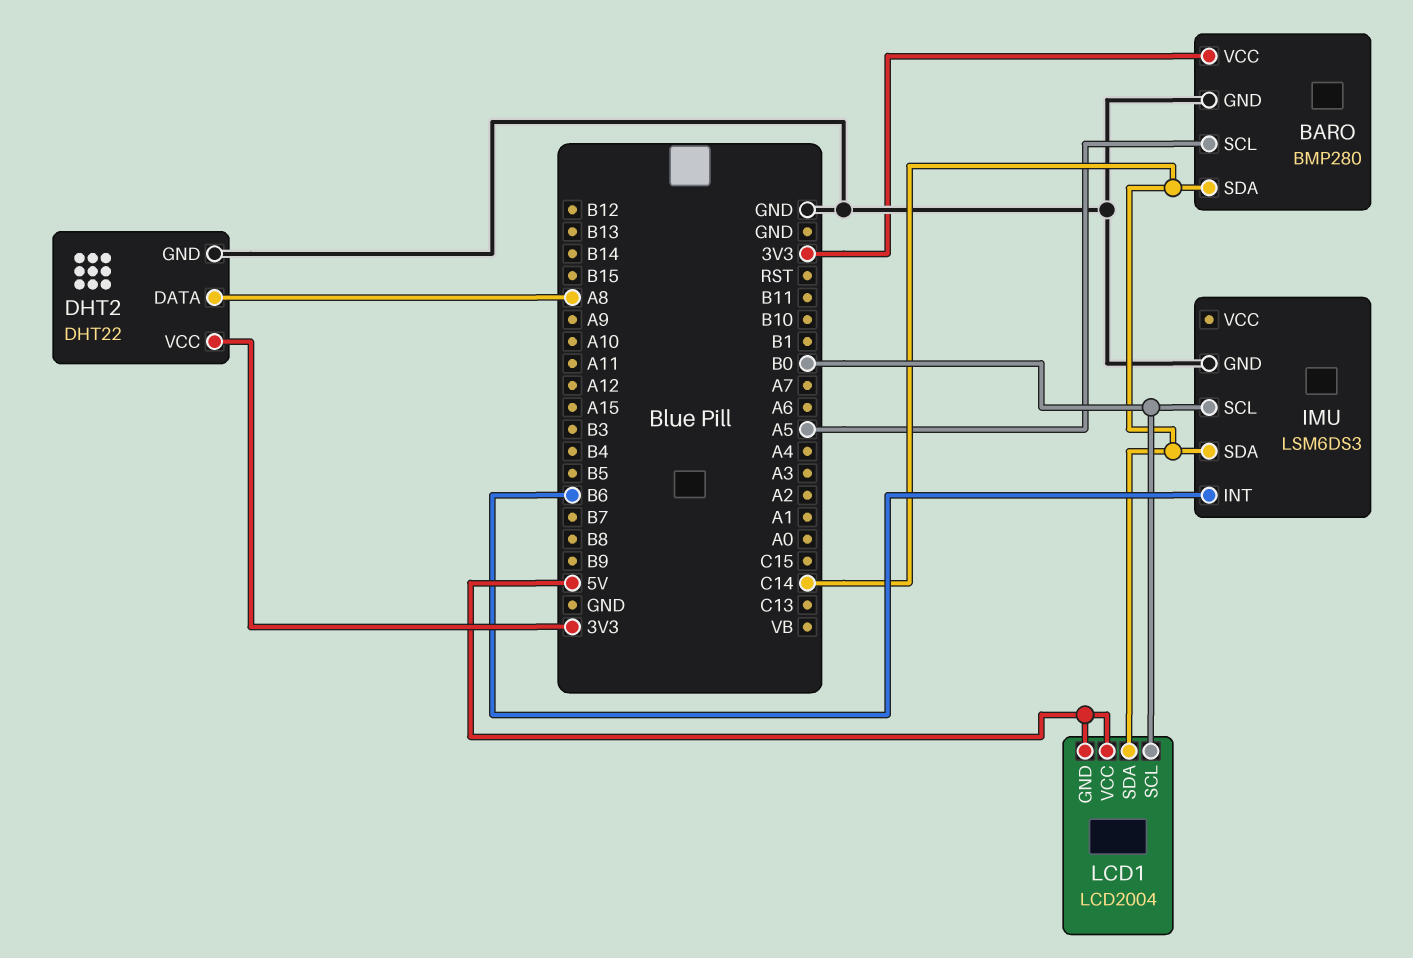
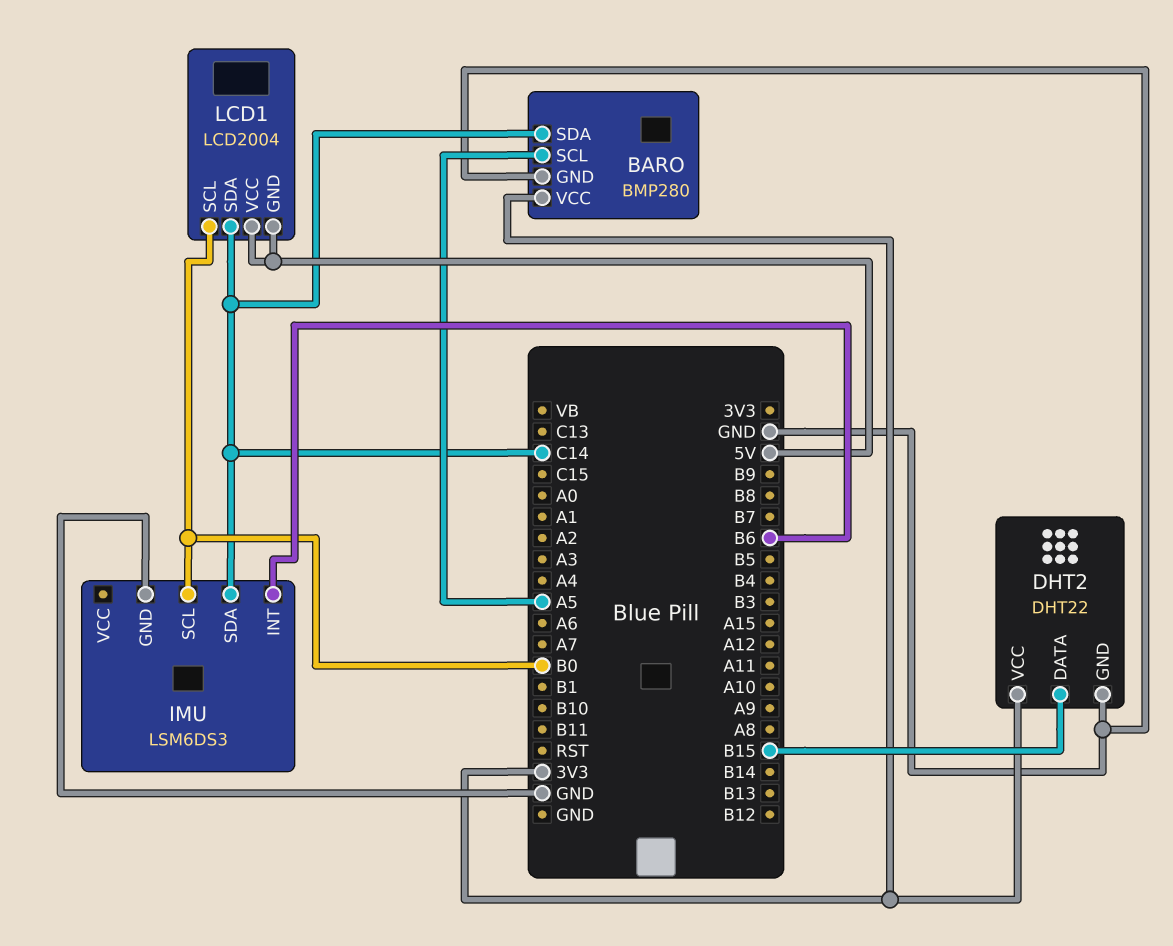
DHT2 pin DATA: A8 -> B15

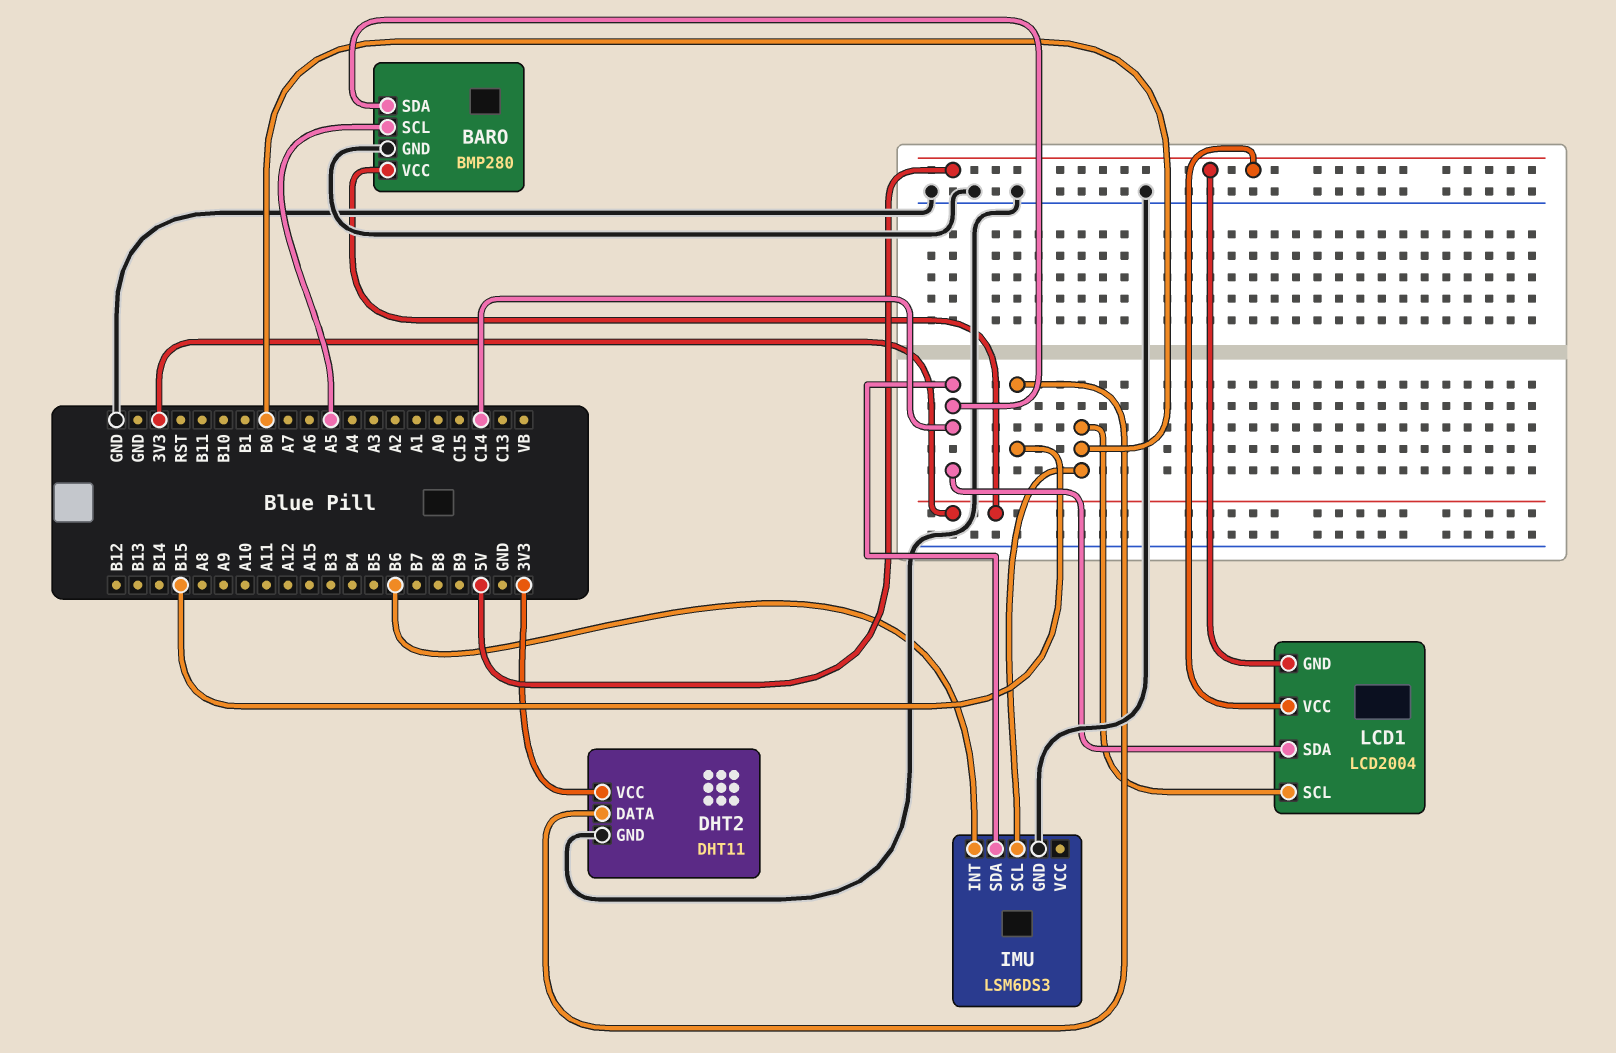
DHT2: DHT22 -> DHT11

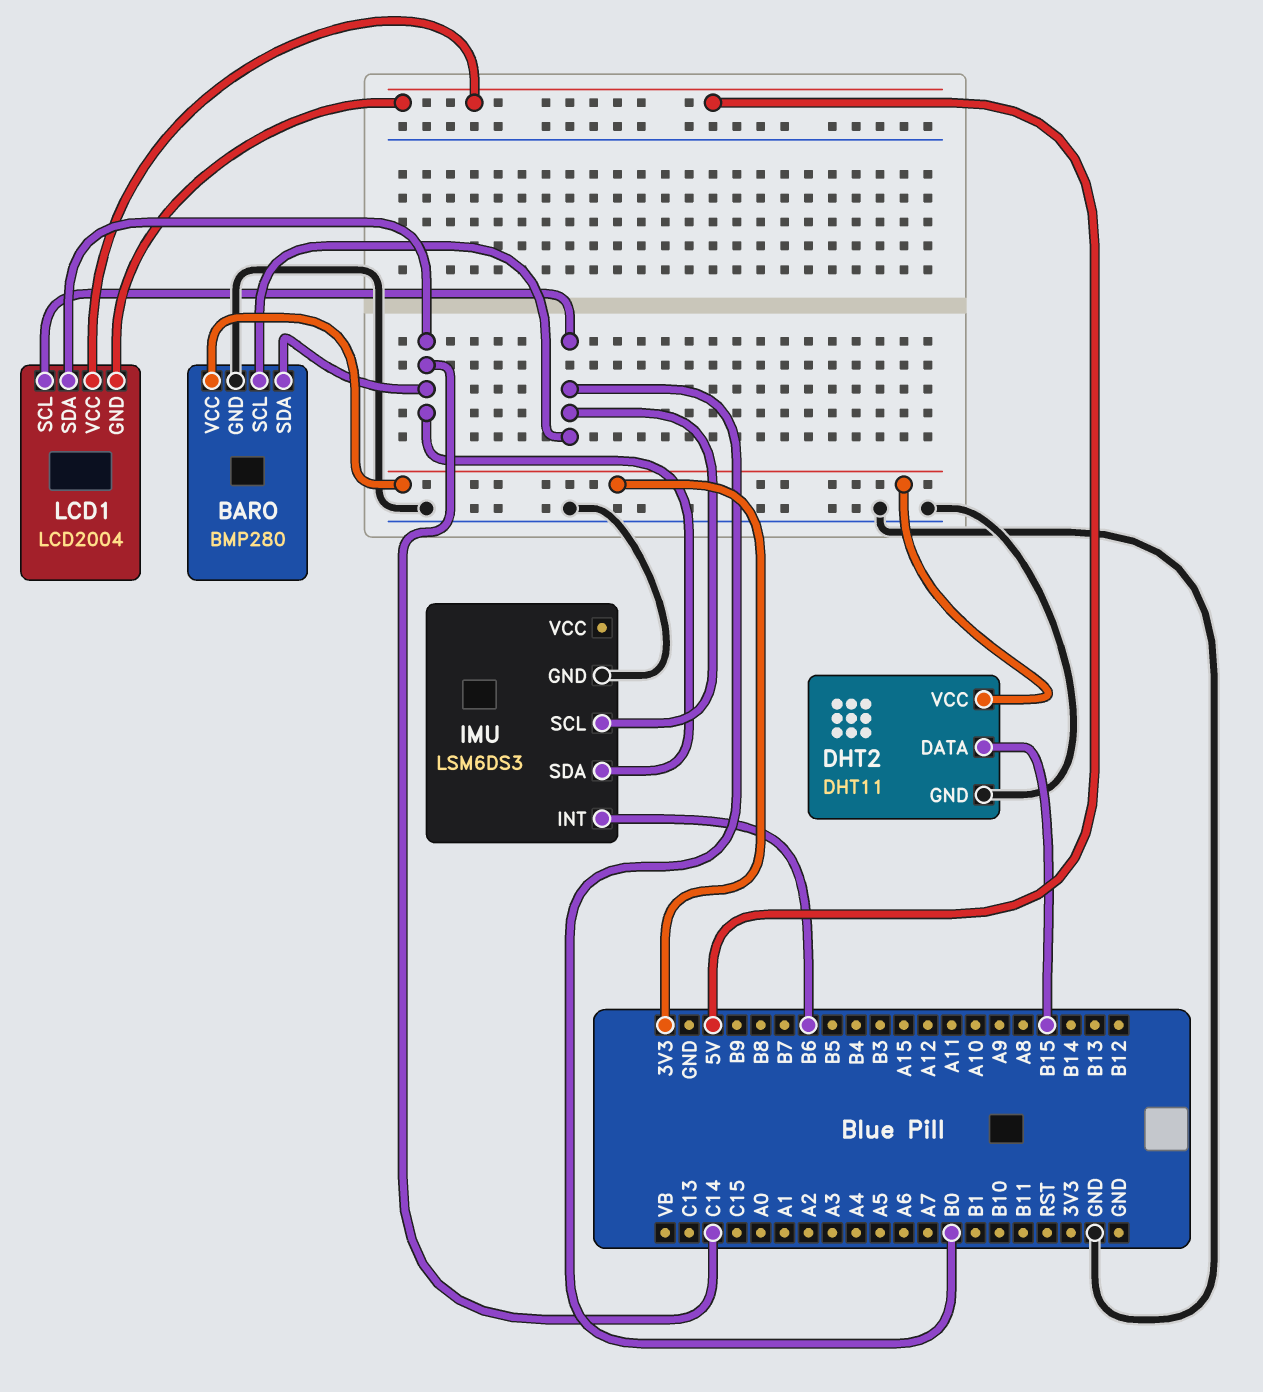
BARO pin SCL: A5 -> B0

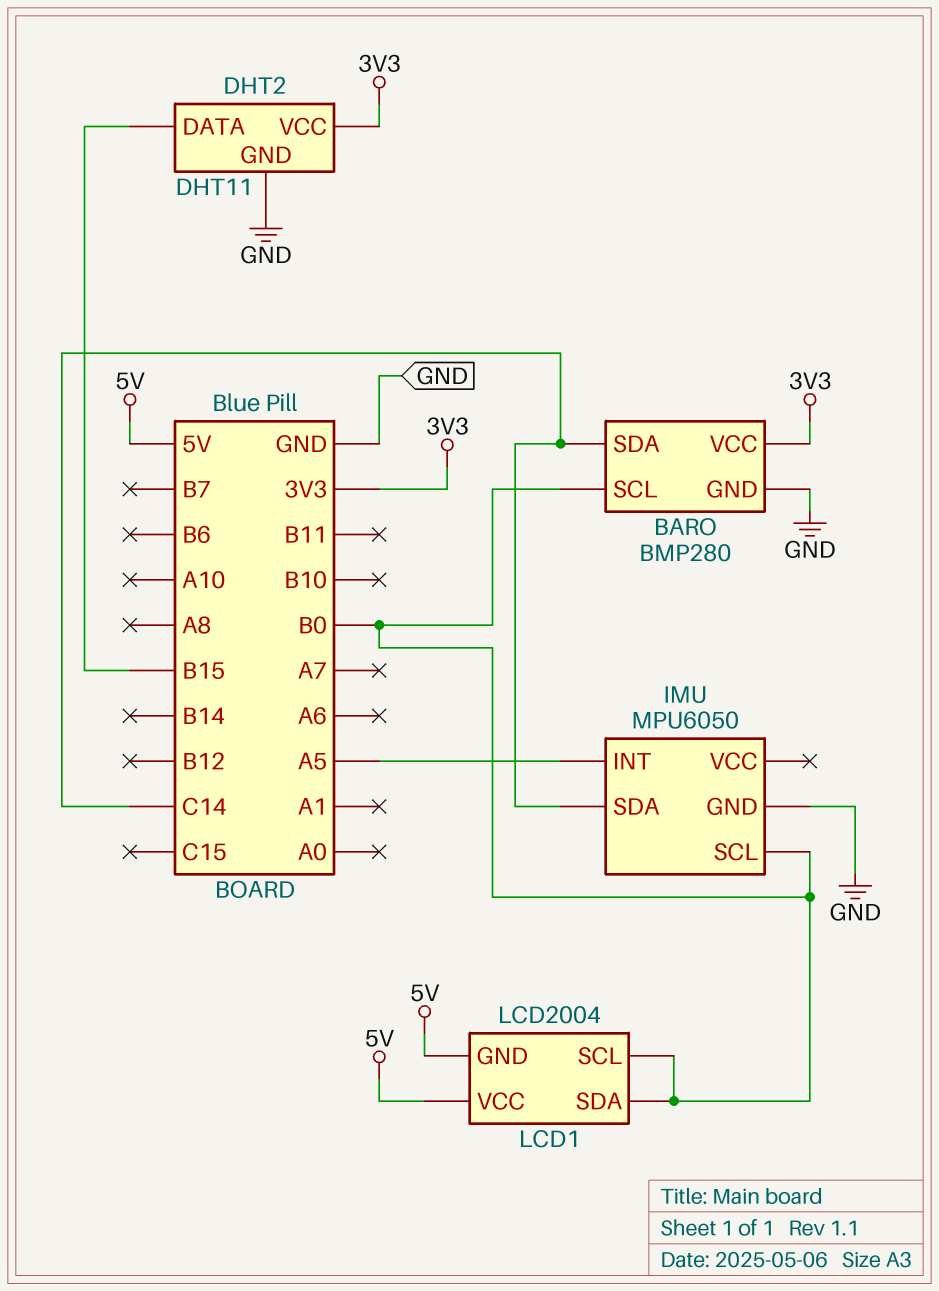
IMU: LSM6DS3 -> MPU6050
IMU pin INT: B6 -> A5
LCD1 pin SDA: C14 -> B0

